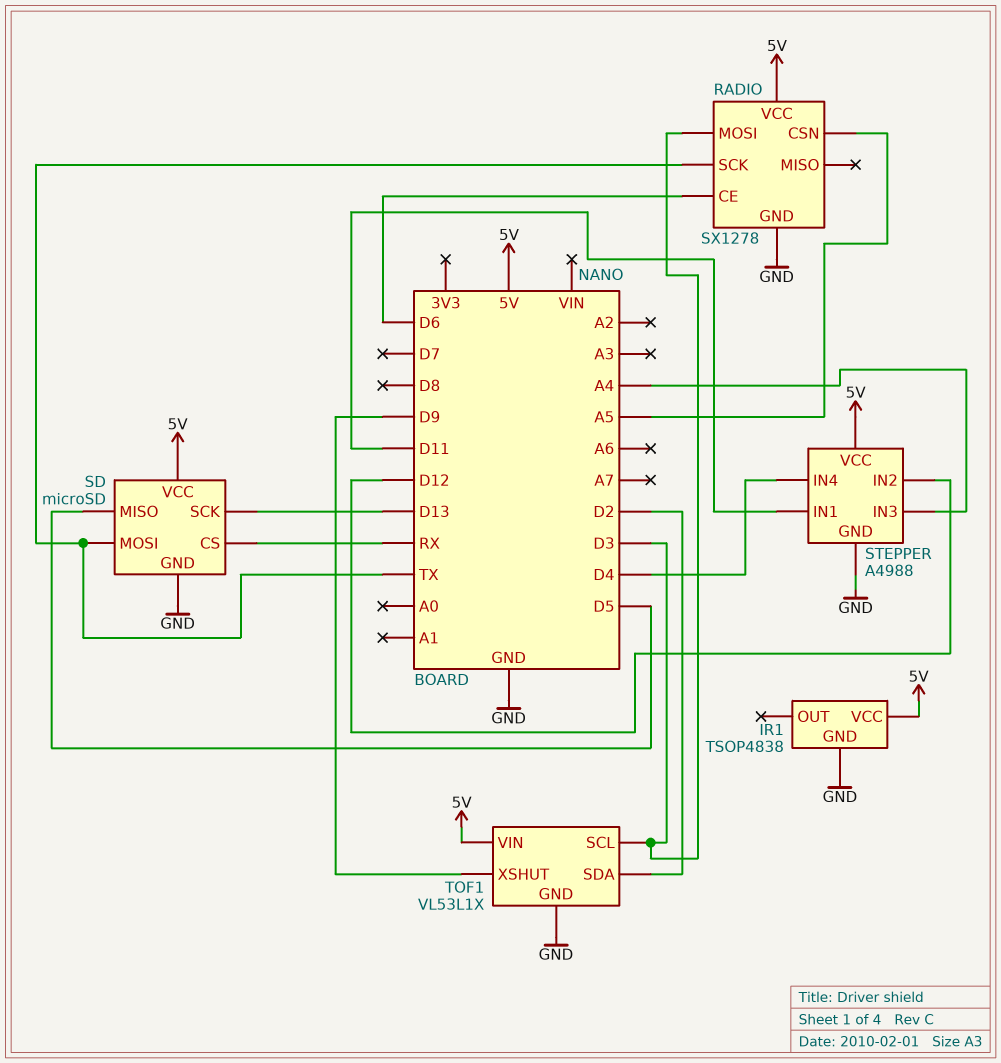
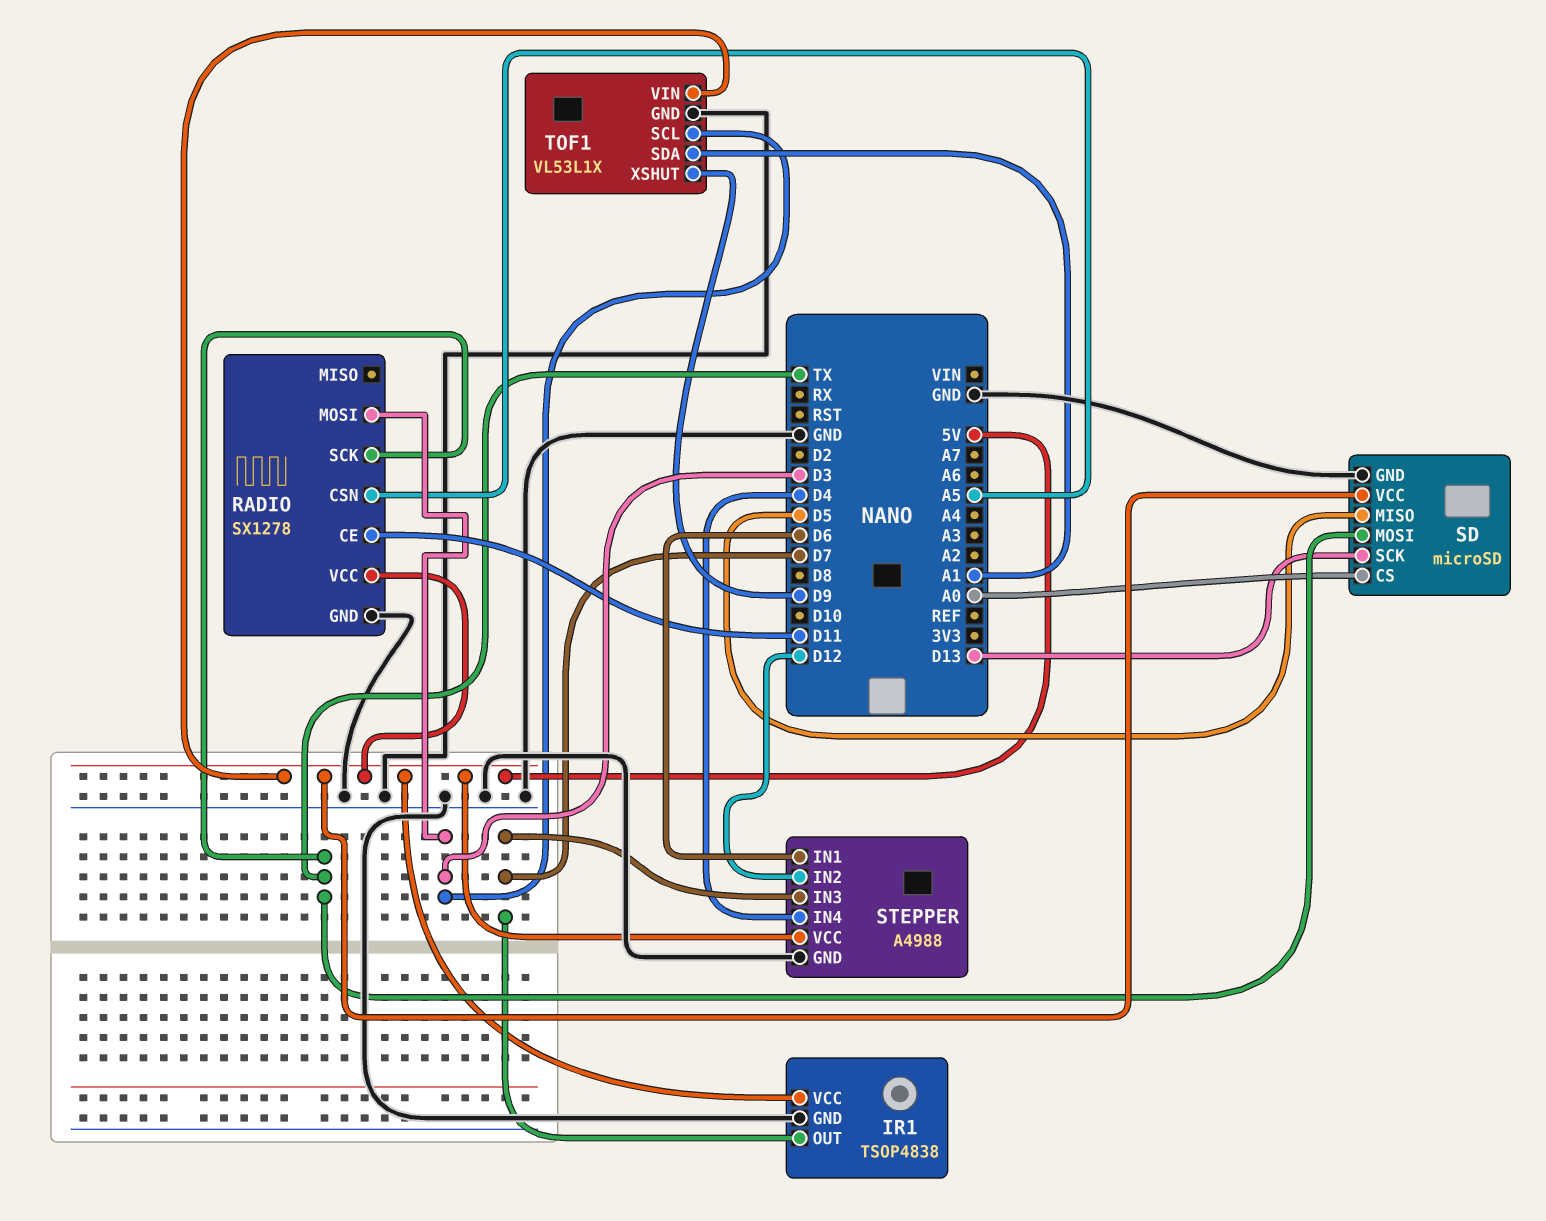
IR1 pin OUT: none -> D7
RADIO pin CE: D6 -> D11
SD pin CS: RX -> A0
STEPPER pin IN1: D11 -> D6
STEPPER pin IN3: A4 -> D7
TOF1 pin SDA: D2 -> A1

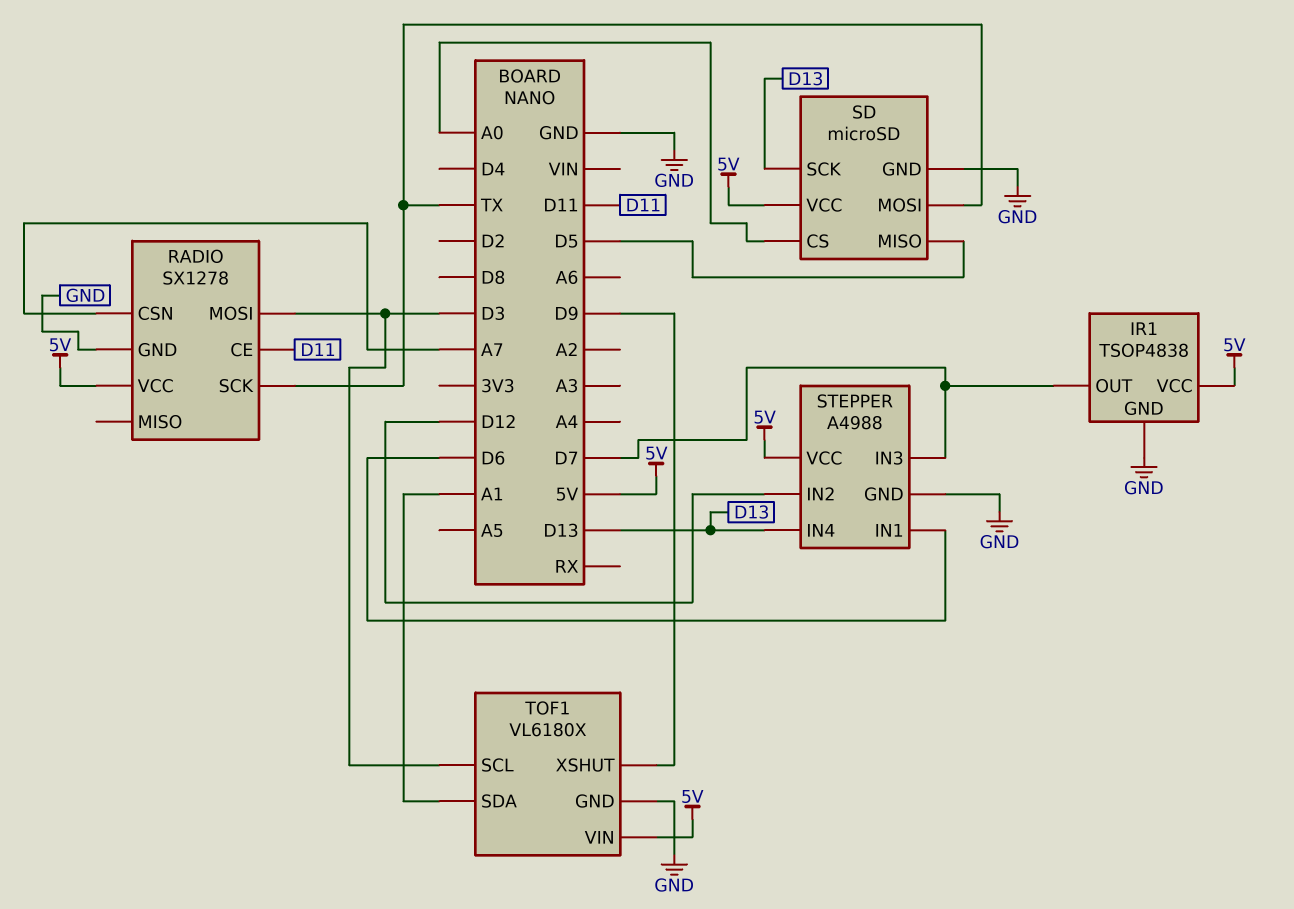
RADIO pin CSN: A5 -> A7
STEPPER pin IN4: D4 -> D13
TOF1: VL53L1X -> VL6180X

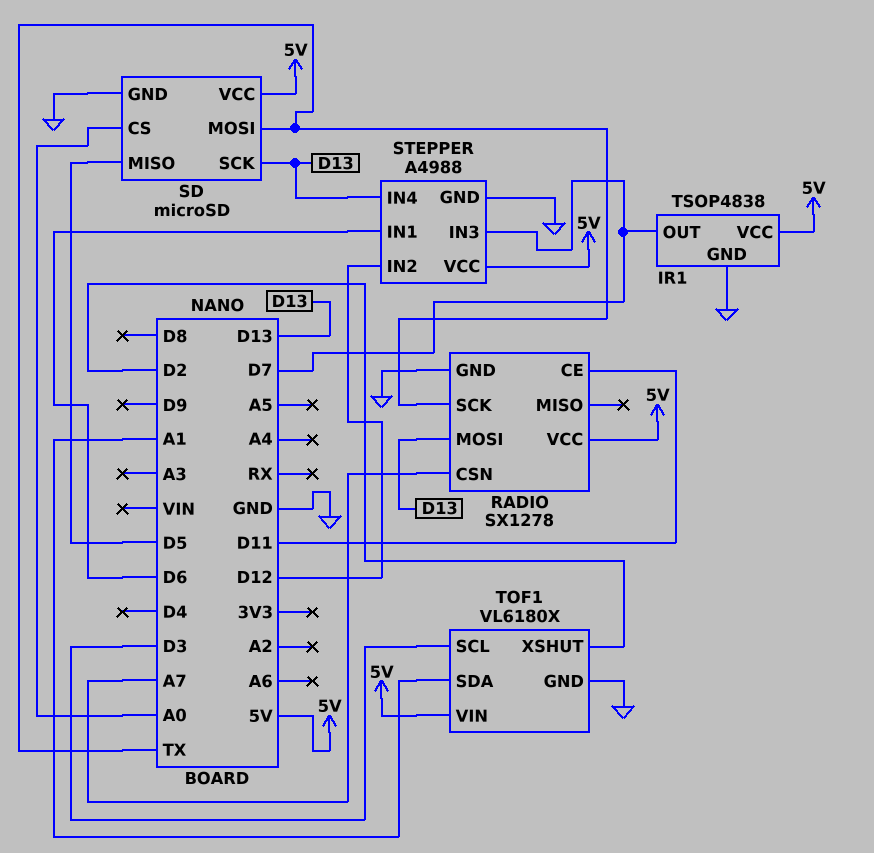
RADIO pin MOSI: D3 -> D13
TOF1 pin XSHUT: D9 -> D2

